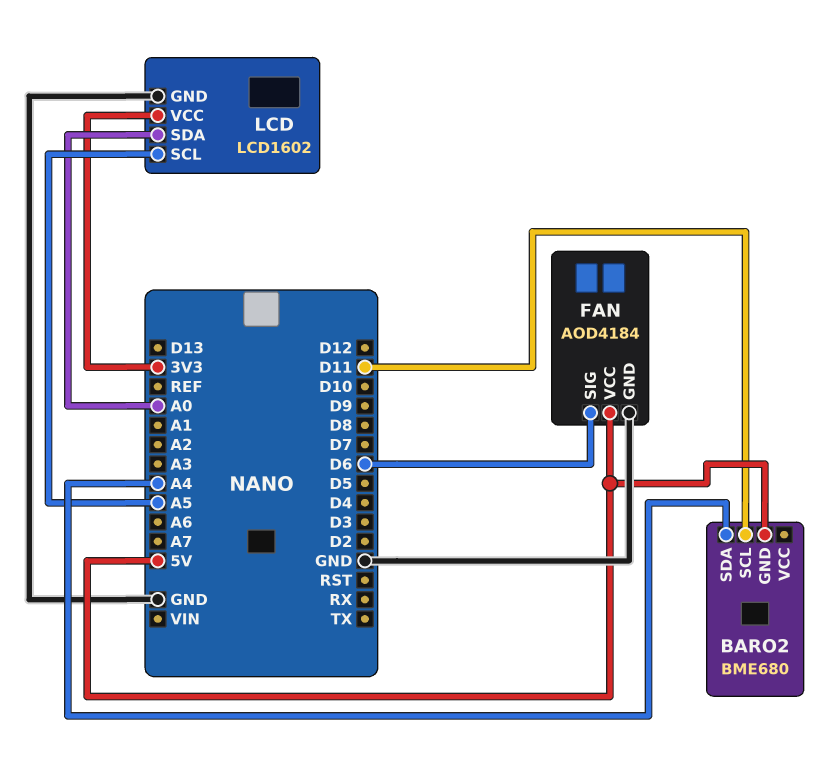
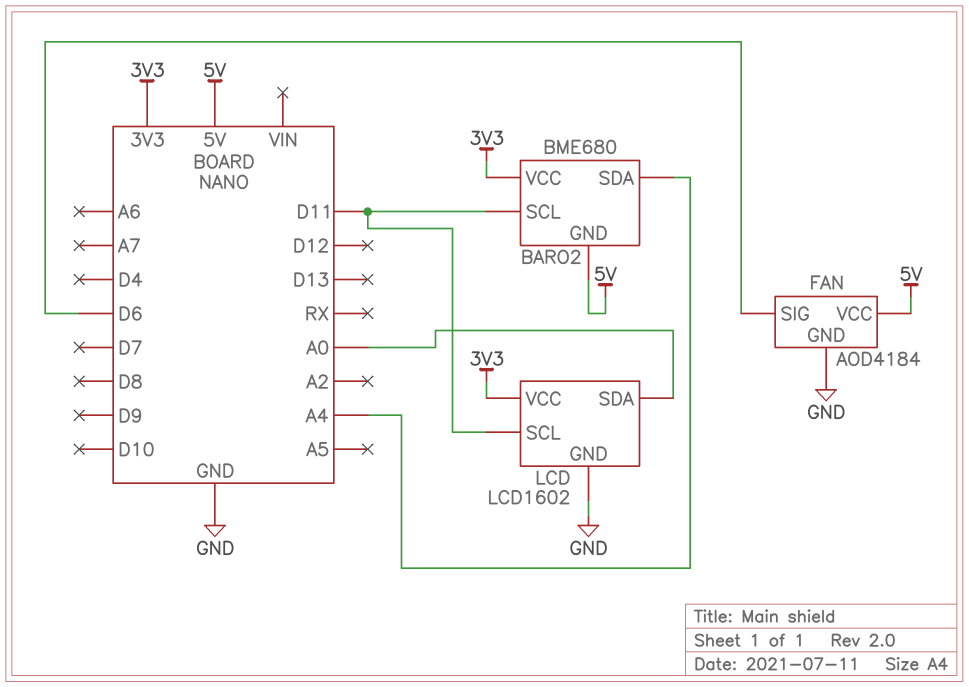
BARO2 pin VCC: none -> 3V3
LCD pin SCL: A5 -> D11

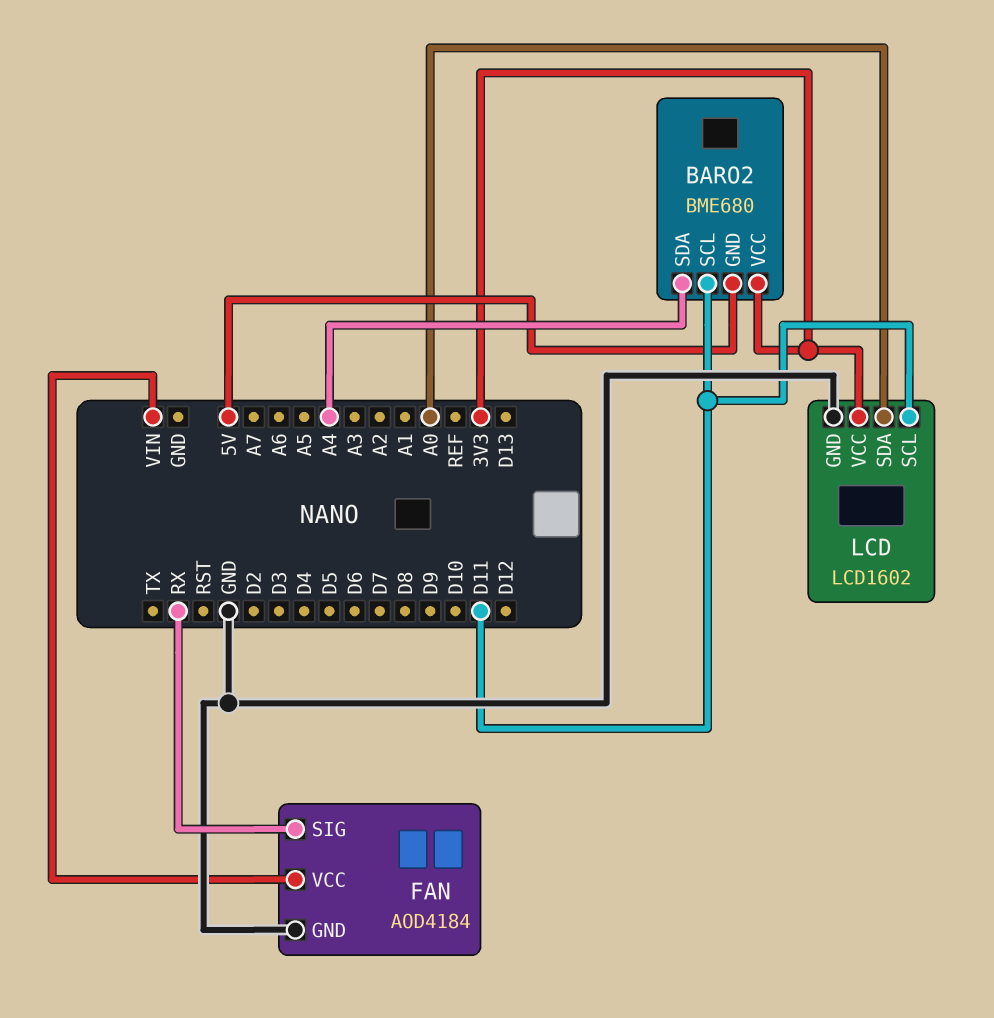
FAN pin SIG: D6 -> RX
FAN pin VCC: 5V -> VIN

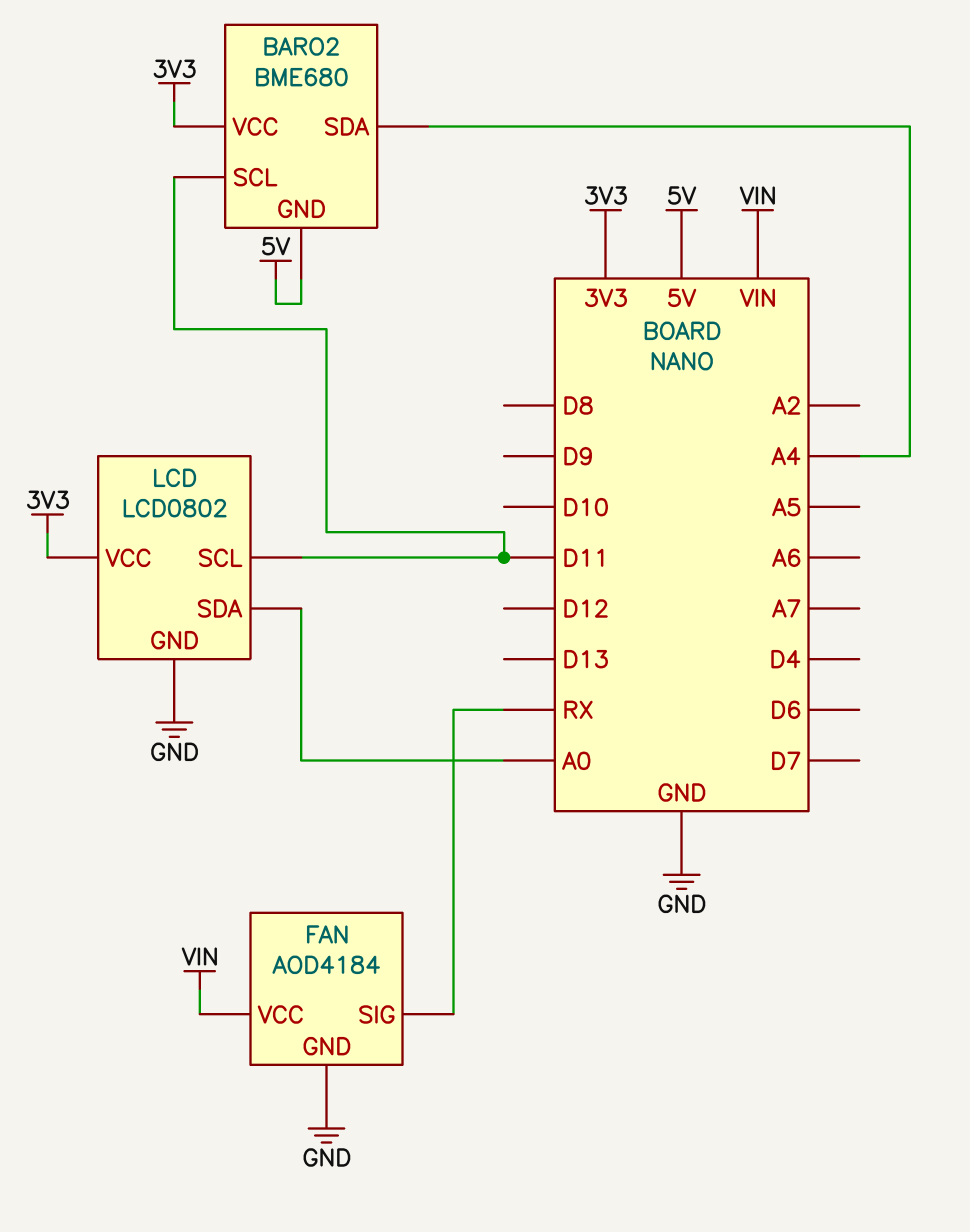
LCD: LCD1602 -> LCD0802

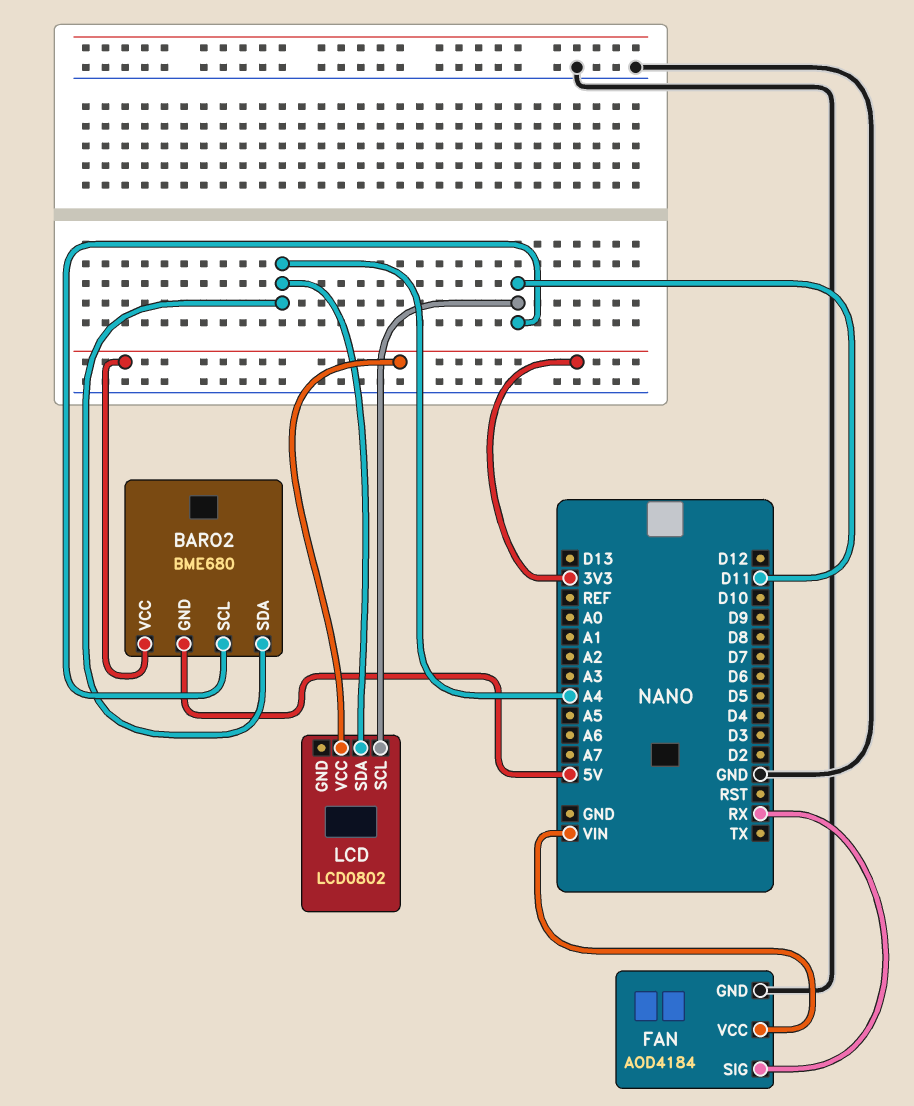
LCD pin GND: GND -> none
LCD pin SDA: A0 -> A4

